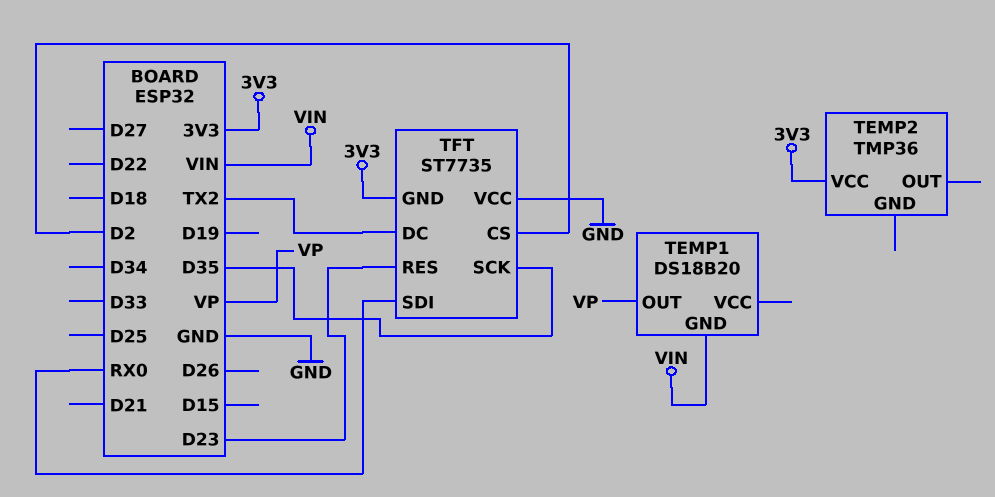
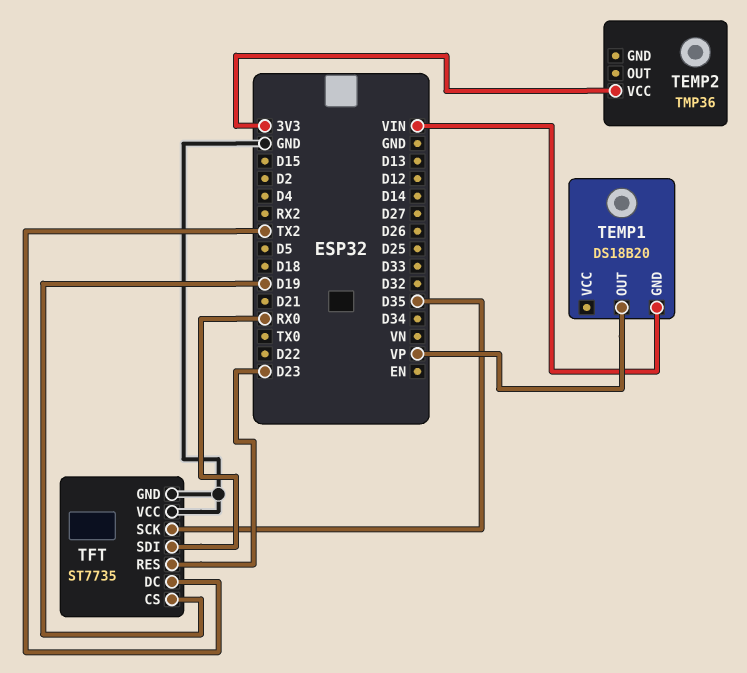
TFT pin CS: D2 -> D19
TFT pin GND: 3V3 -> GND

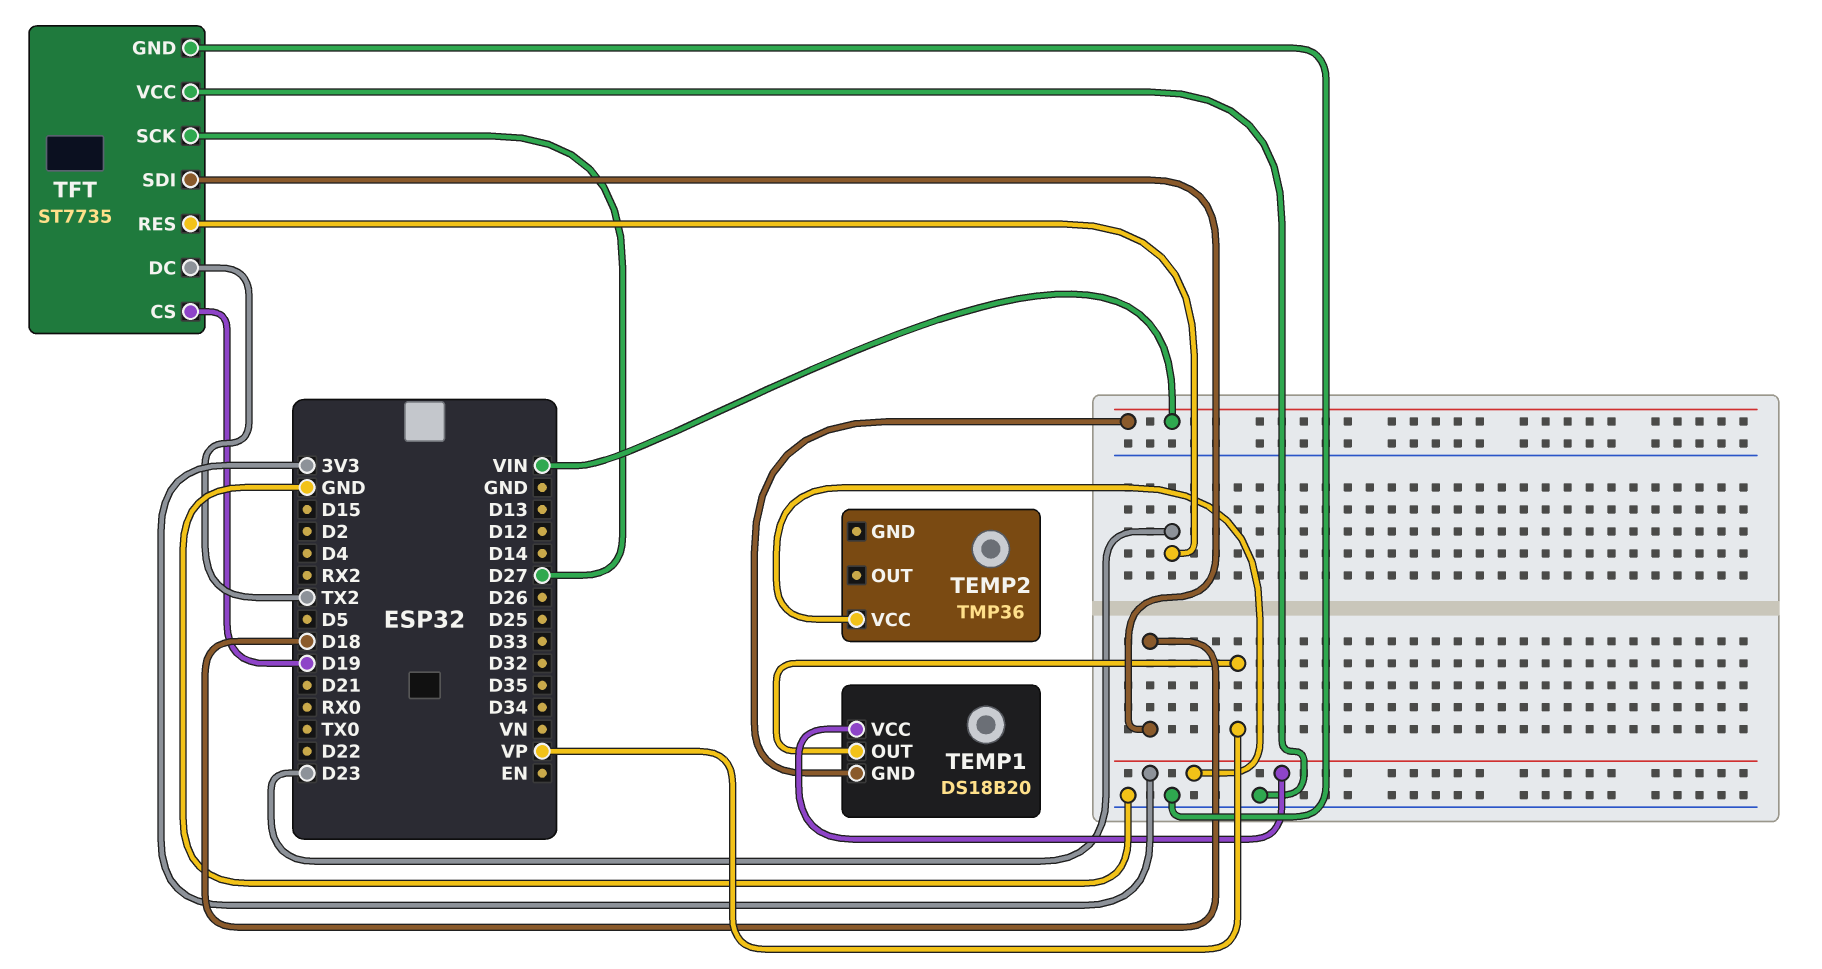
TEMP1 pin VCC: none -> 3V3
TFT pin SCK: D35 -> D27
TFT pin SDI: RX0 -> D18

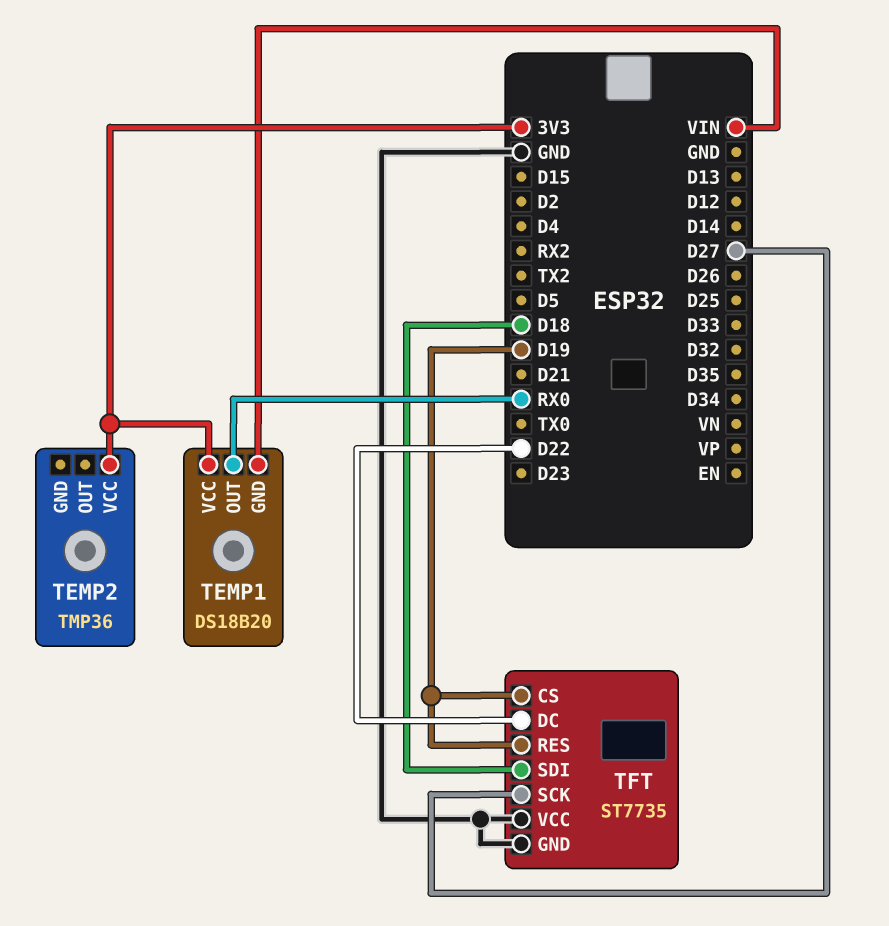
TEMP1 pin OUT: VP -> RX0
TFT pin DC: TX2 -> D22
TFT pin RES: D23 -> D19

